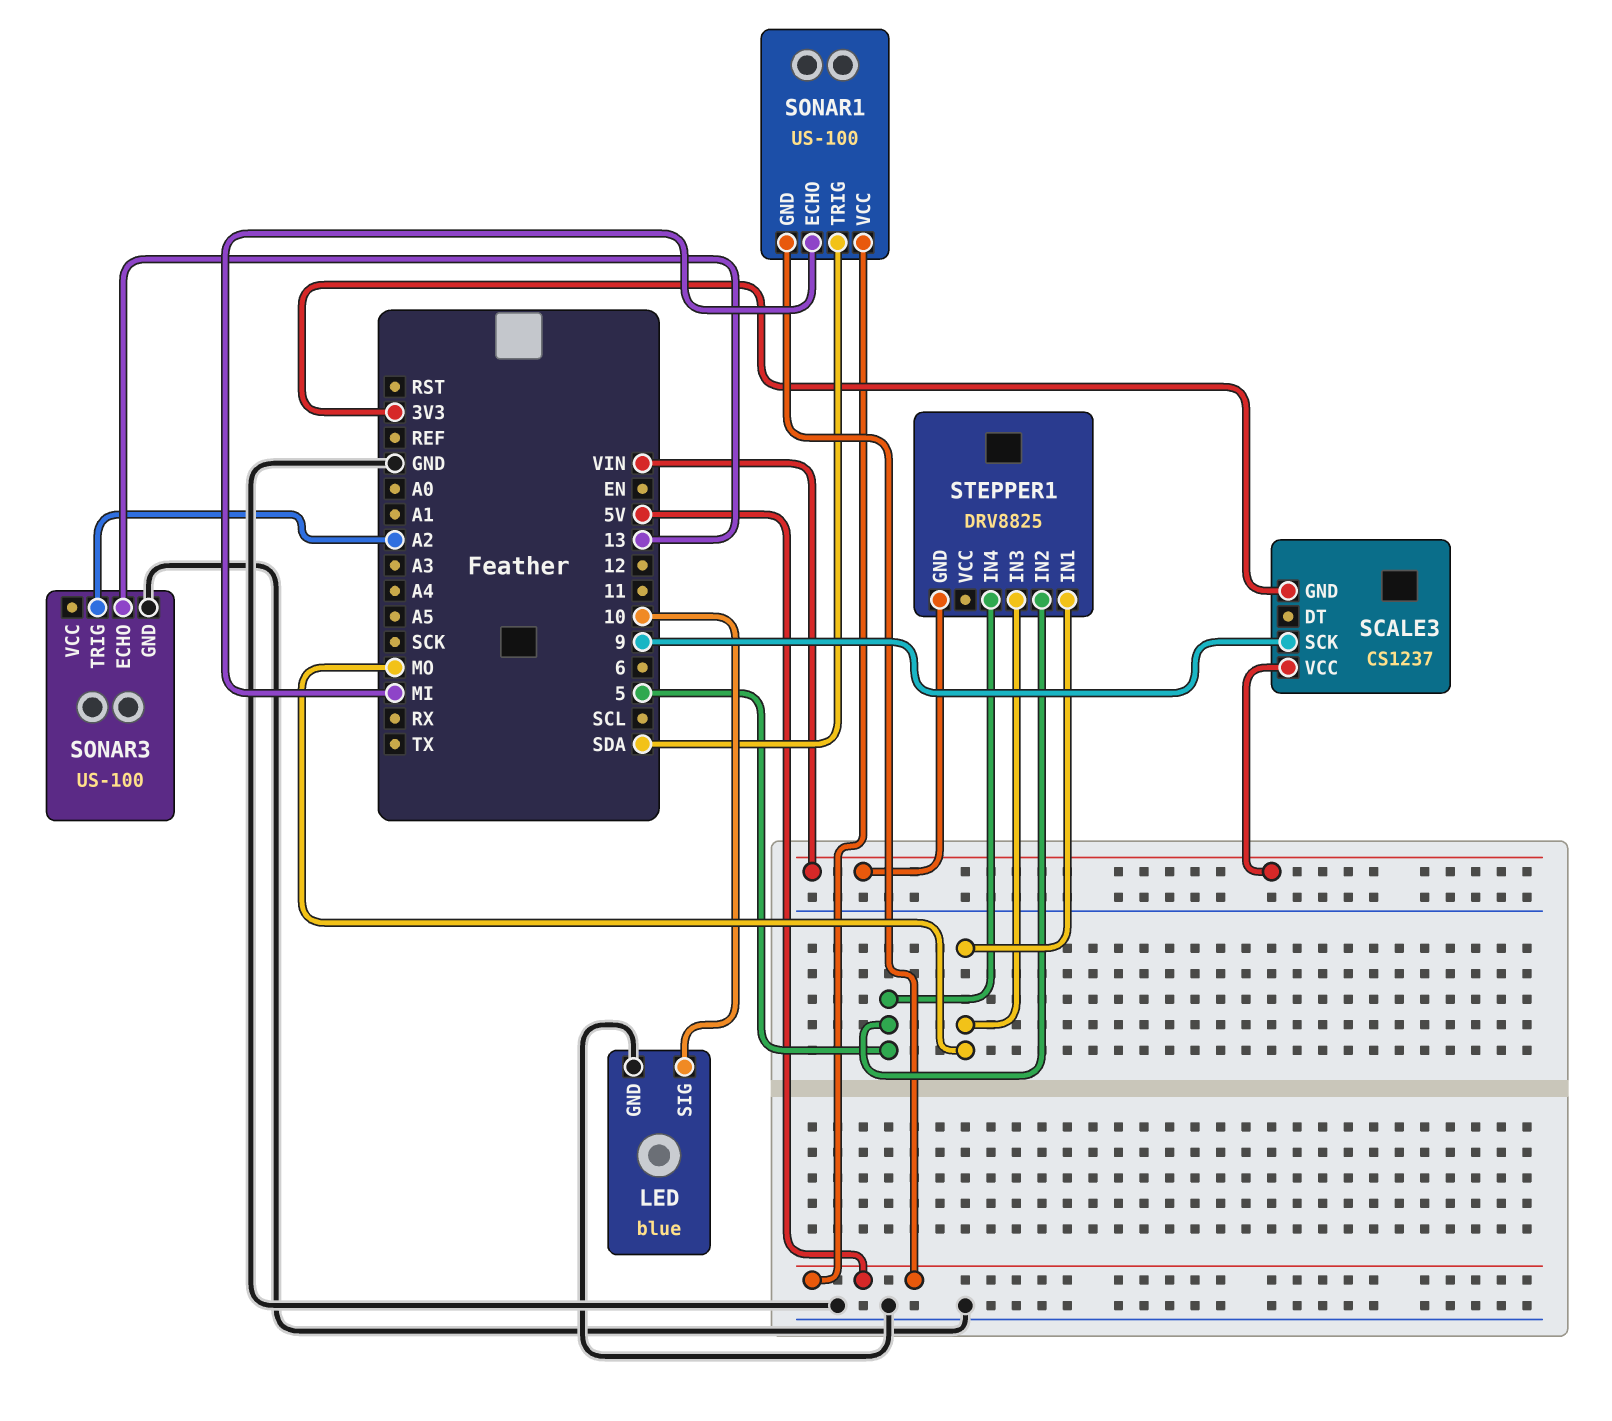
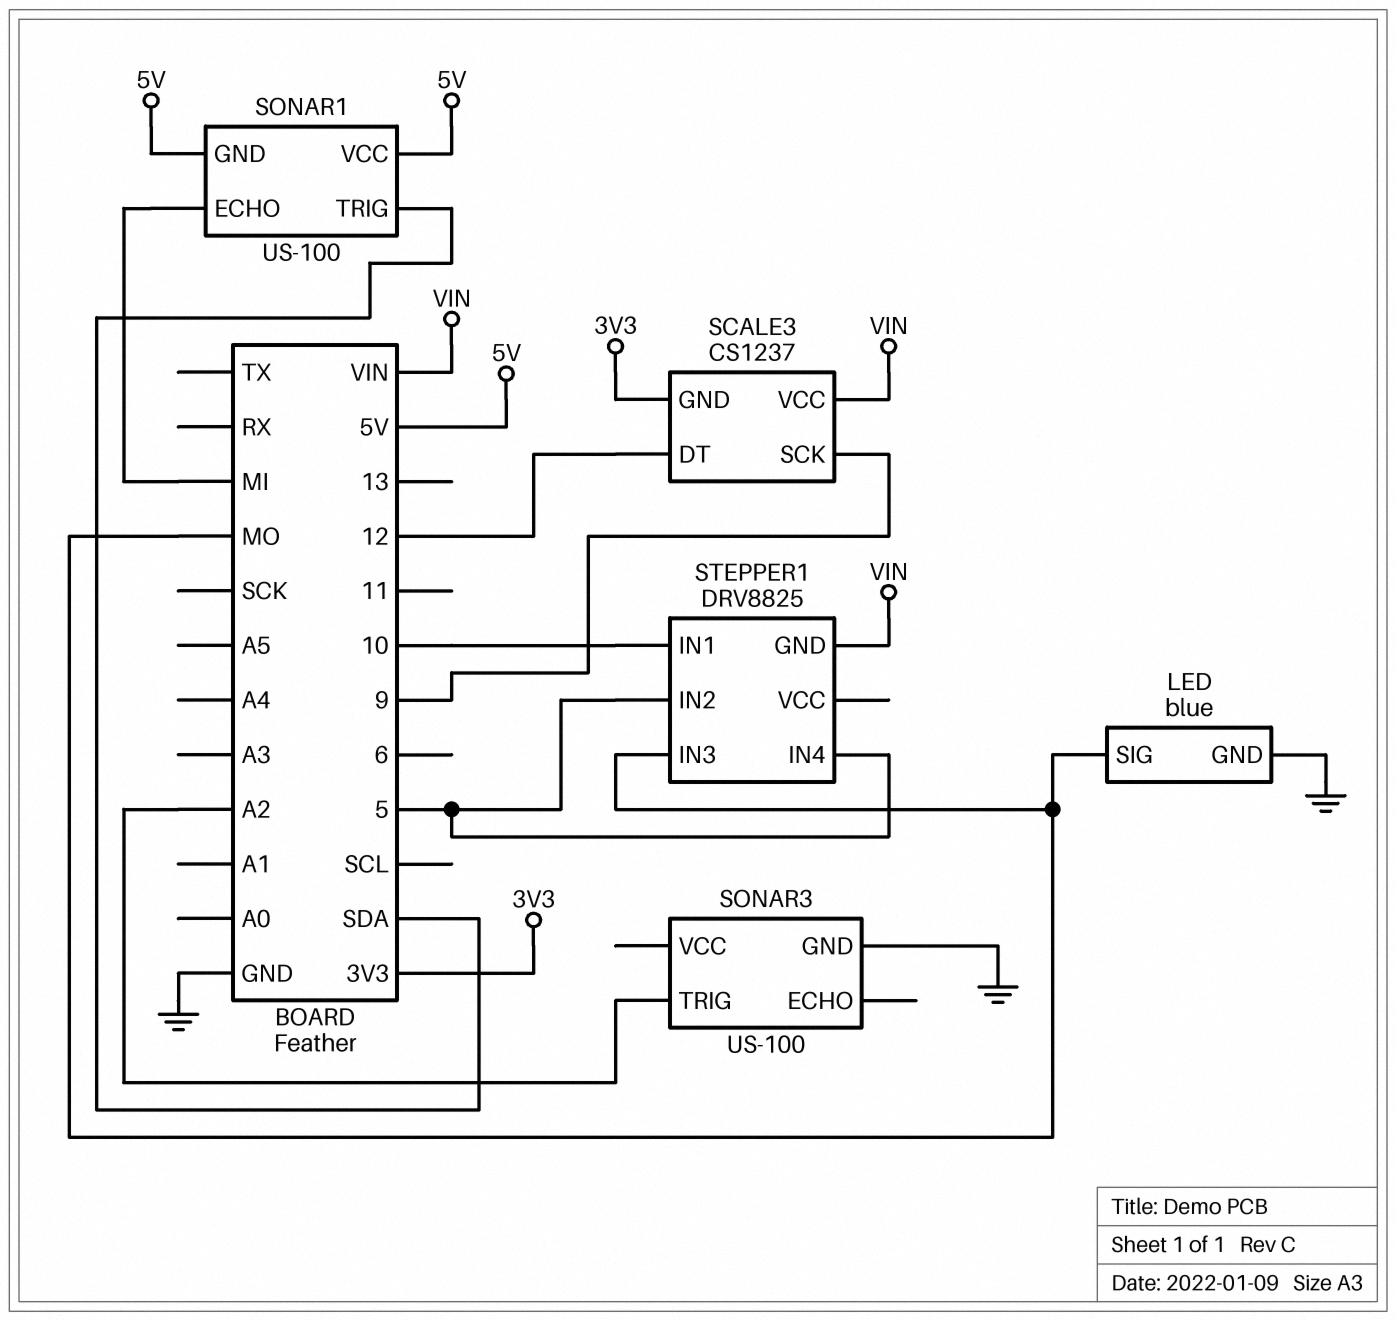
LED pin SIG: 10 -> MO
SCALE3 pin DT: none -> 12
SONAR3 pin ECHO: 13 -> none
STEPPER1 pin IN1: MO -> 10

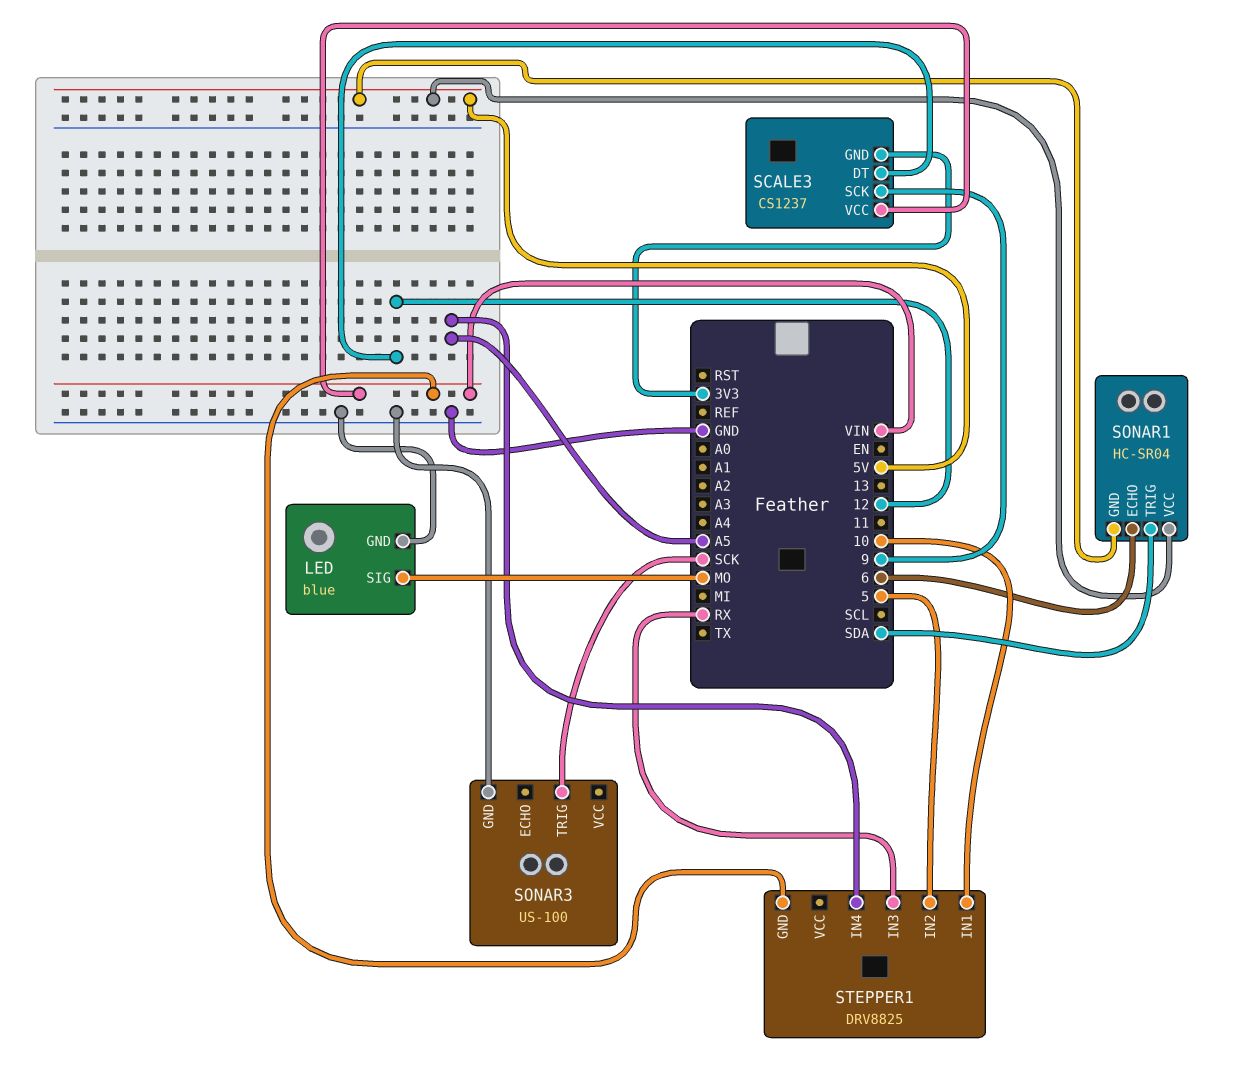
SONAR1: US-100 -> HC-SR04
SONAR1 pin ECHO: MI -> 6
SONAR3 pin TRIG: A2 -> SCK
STEPPER1 pin IN3: MO -> RX
STEPPER1 pin IN4: 5 -> A5

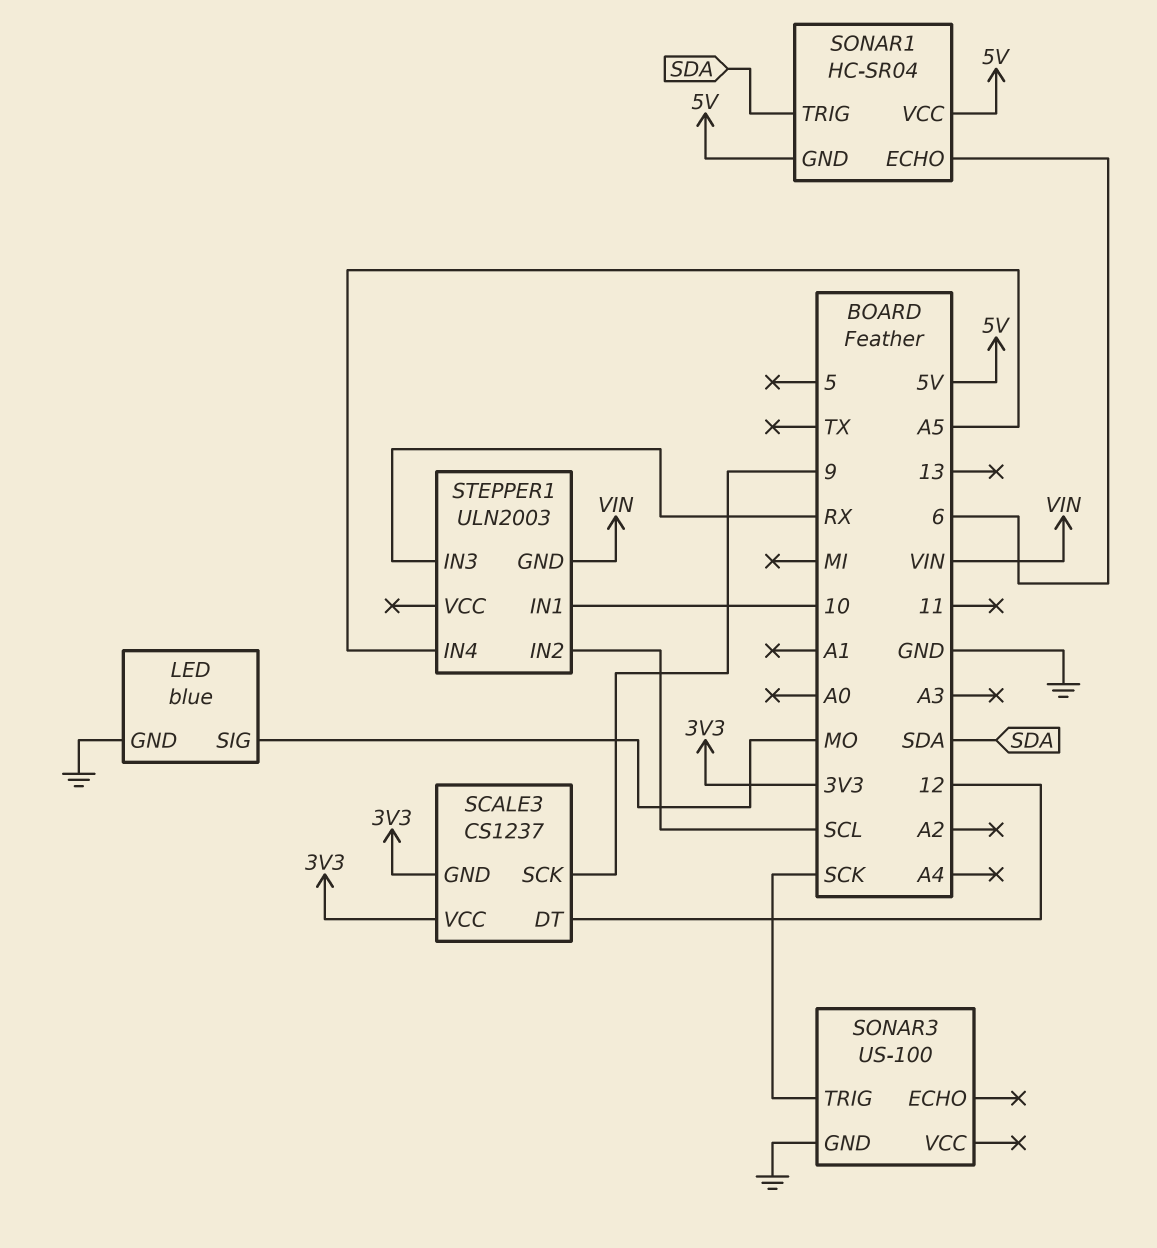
SCALE3 pin VCC: VIN -> 3V3
STEPPER1: DRV8825 -> ULN2003
STEPPER1 pin IN2: 5 -> SCL

